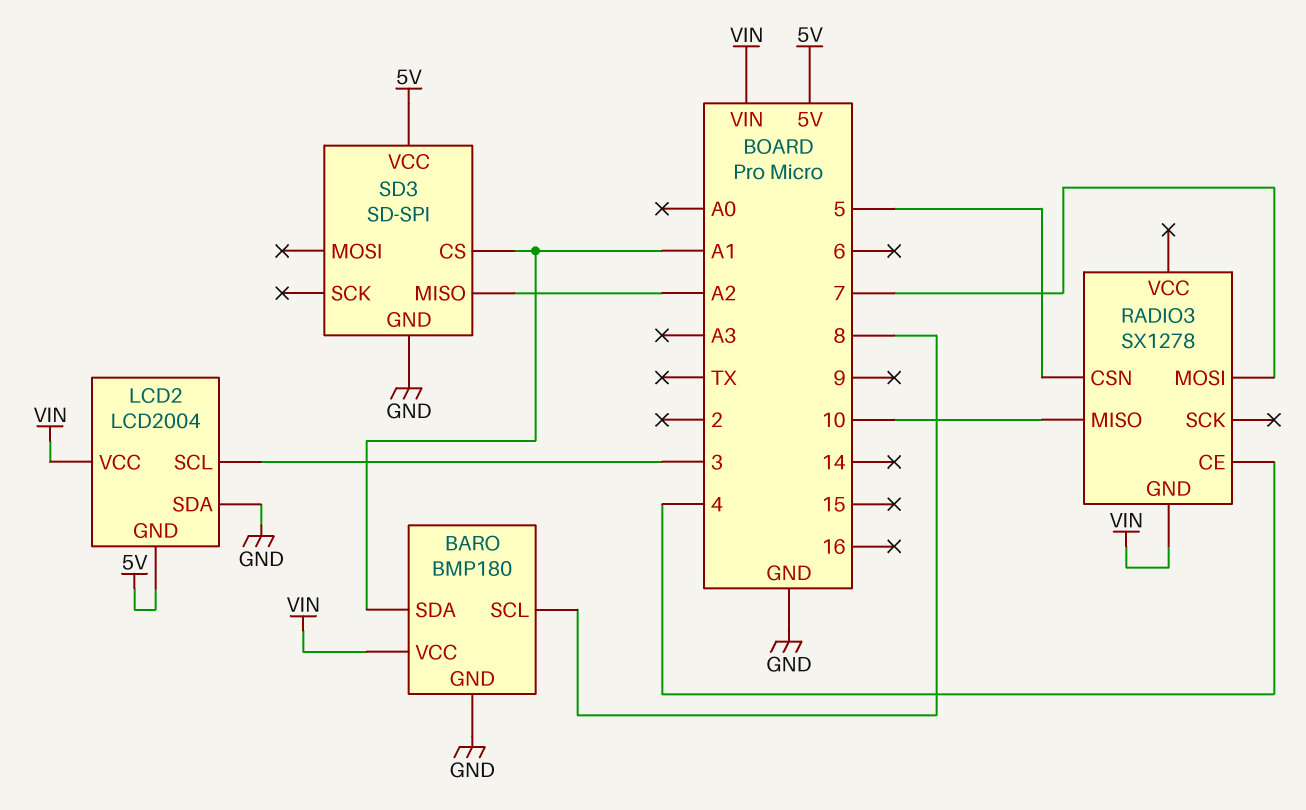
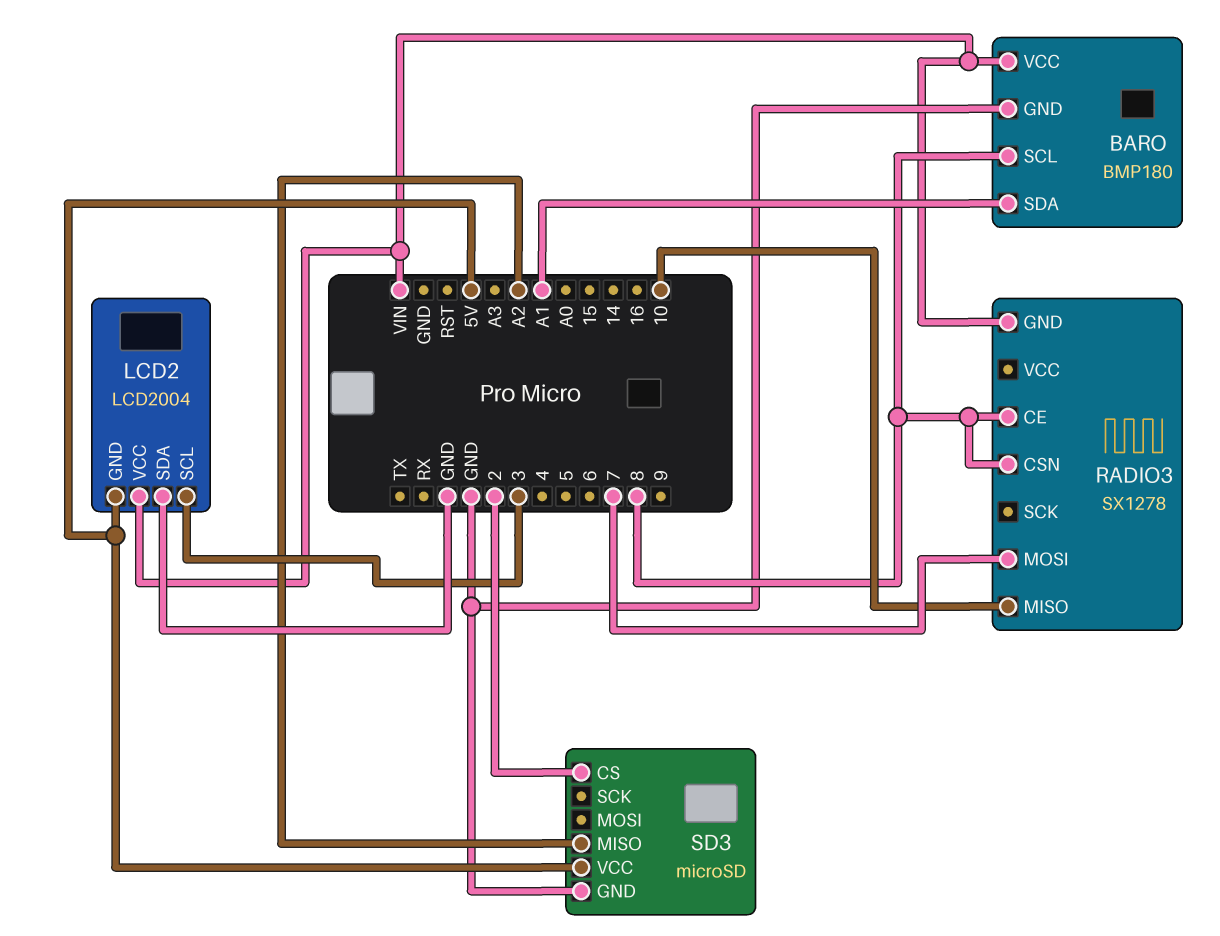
RADIO3 pin CE: 4 -> 8
RADIO3 pin CSN: 5 -> 8
SD3: SD-SPI -> microSD
SD3 pin CS: A1 -> 2

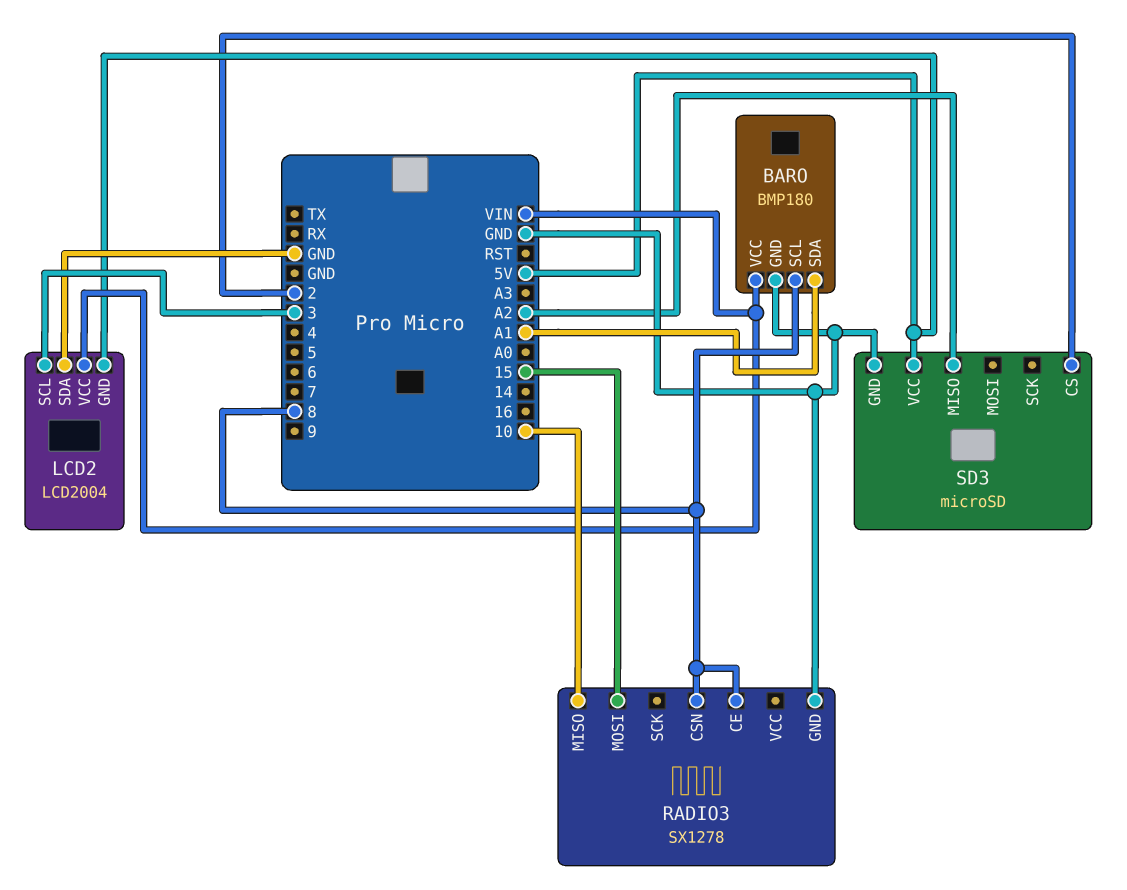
RADIO3 pin GND: VIN -> GND
RADIO3 pin MOSI: 7 -> 15

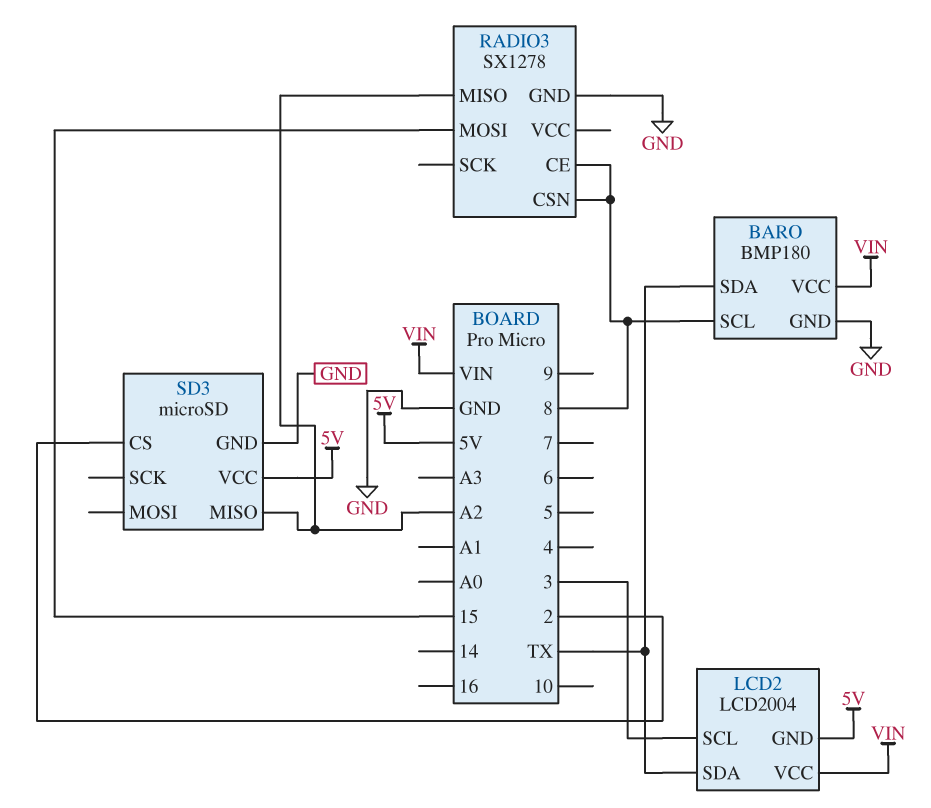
BARO pin SDA: A1 -> TX
LCD2 pin SDA: GND -> TX
RADIO3 pin MISO: 10 -> A2

